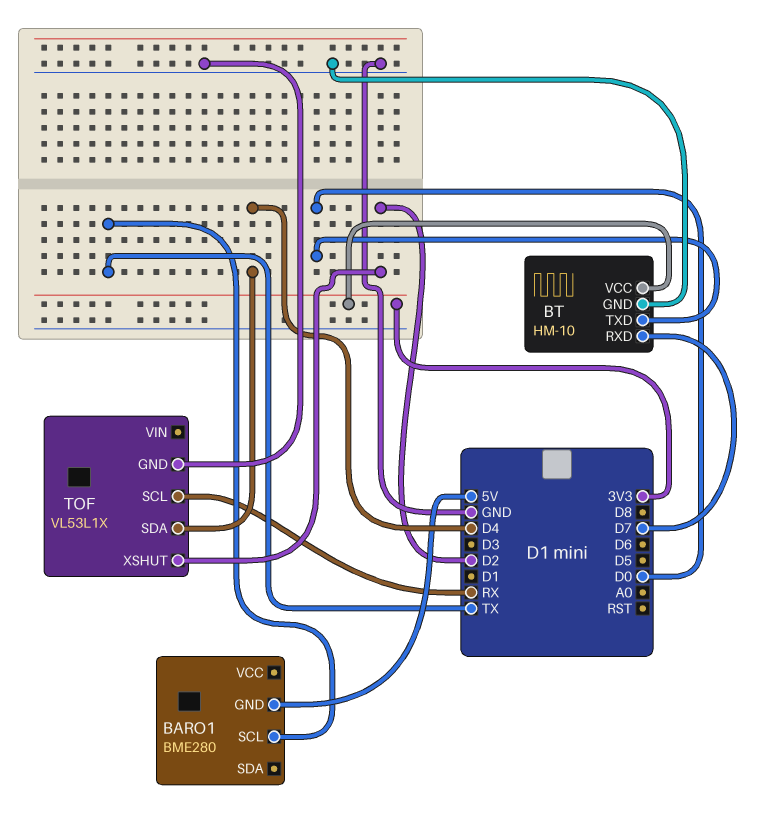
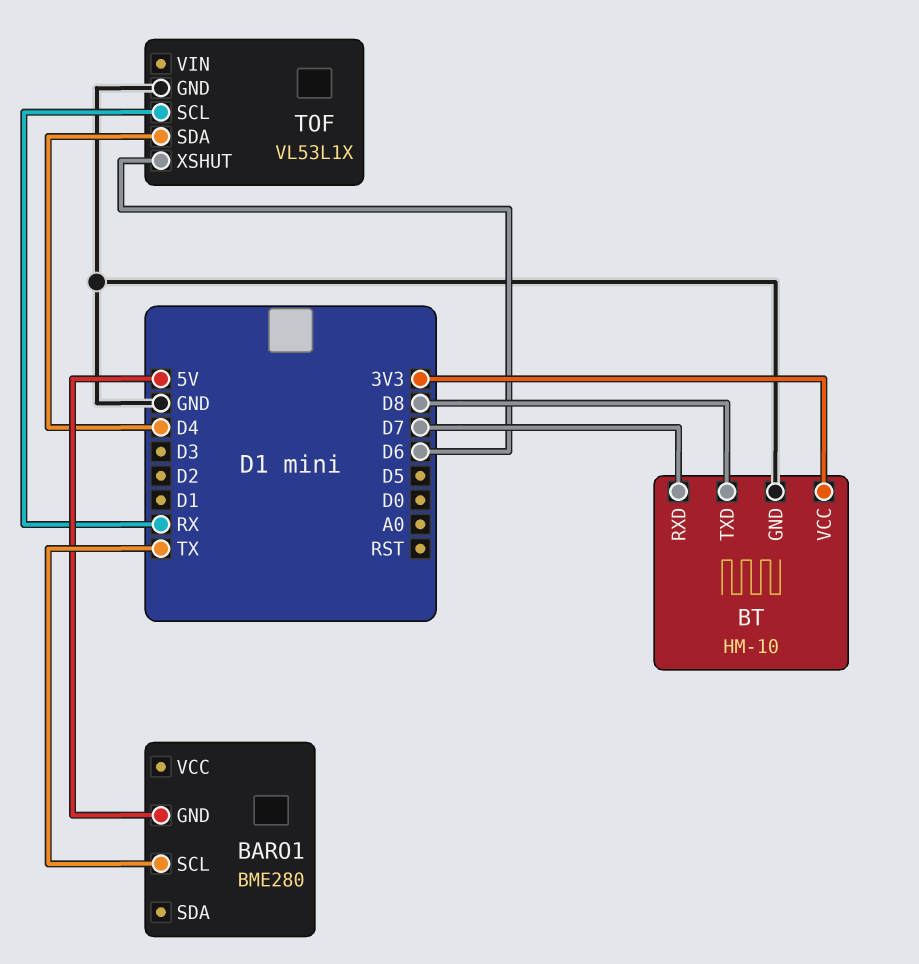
BT pin TXD: D0 -> D8
TOF pin XSHUT: D2 -> D6

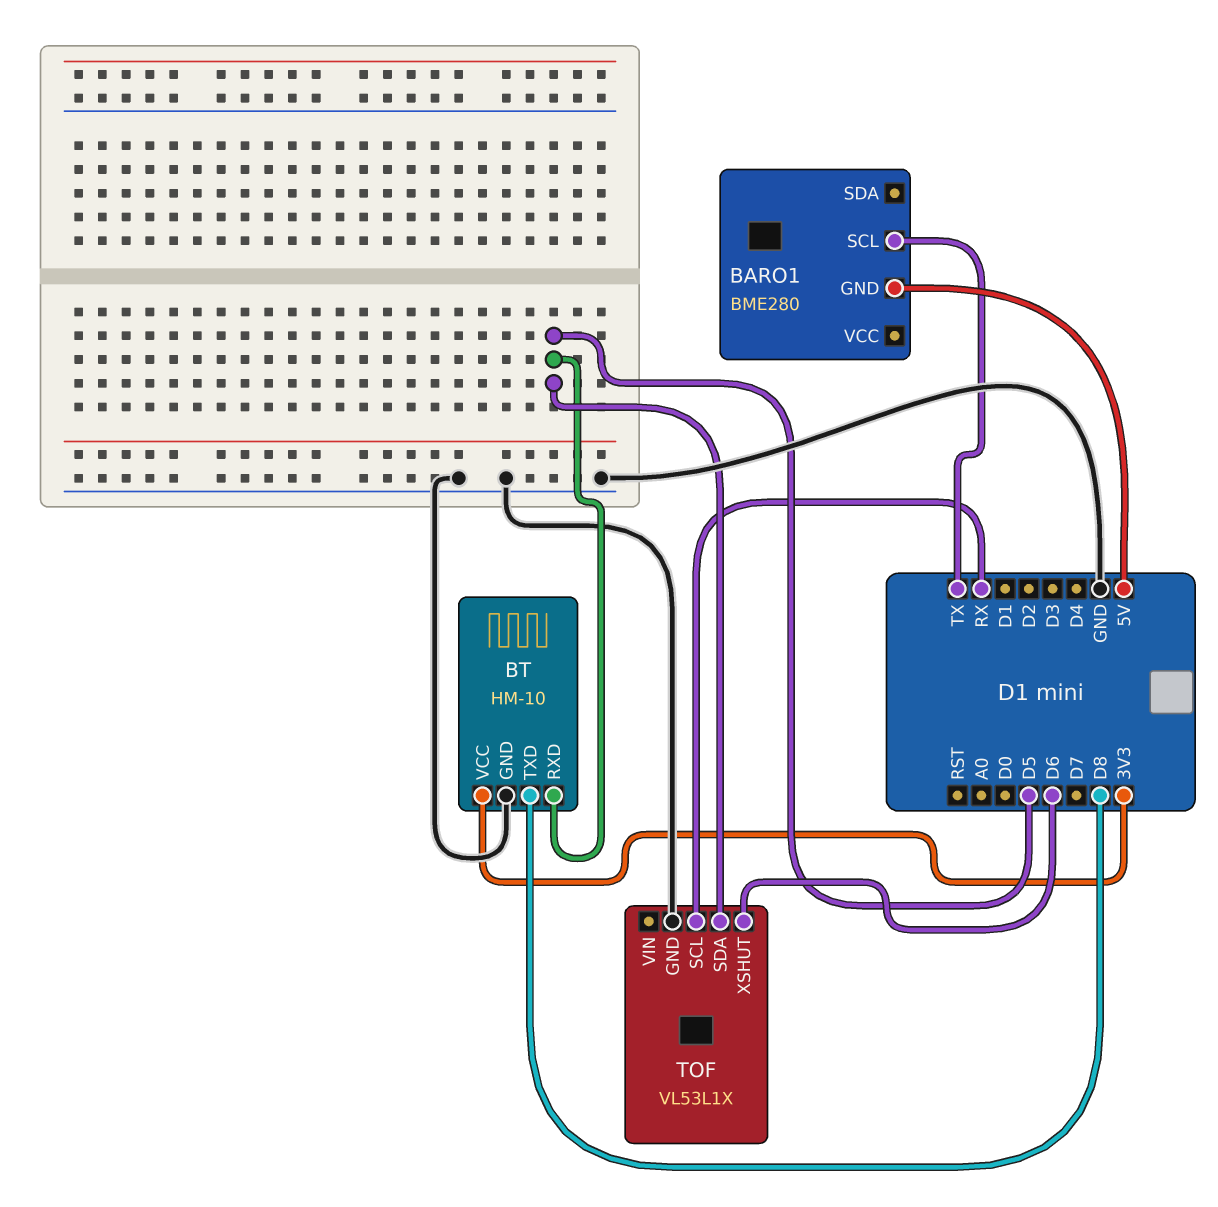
BT pin RXD: D7 -> D5
TOF pin SDA: D4 -> D5

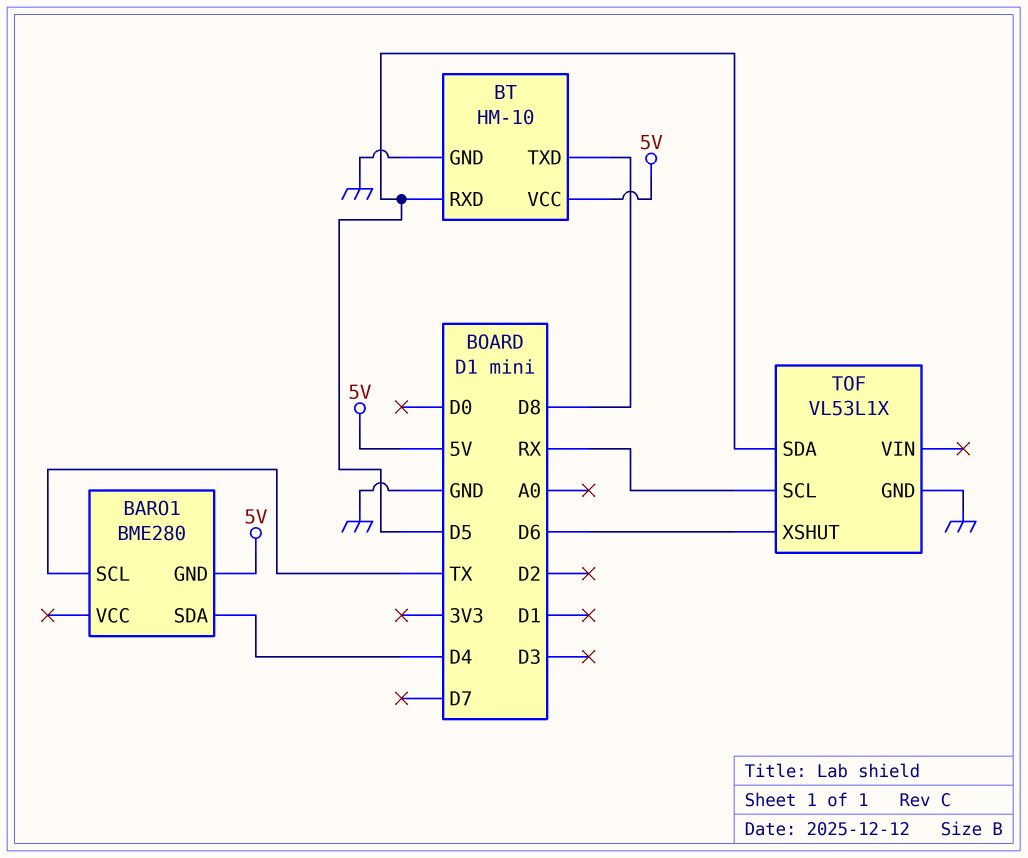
BARO1 pin SDA: none -> D4
BT pin VCC: 3V3 -> 5V

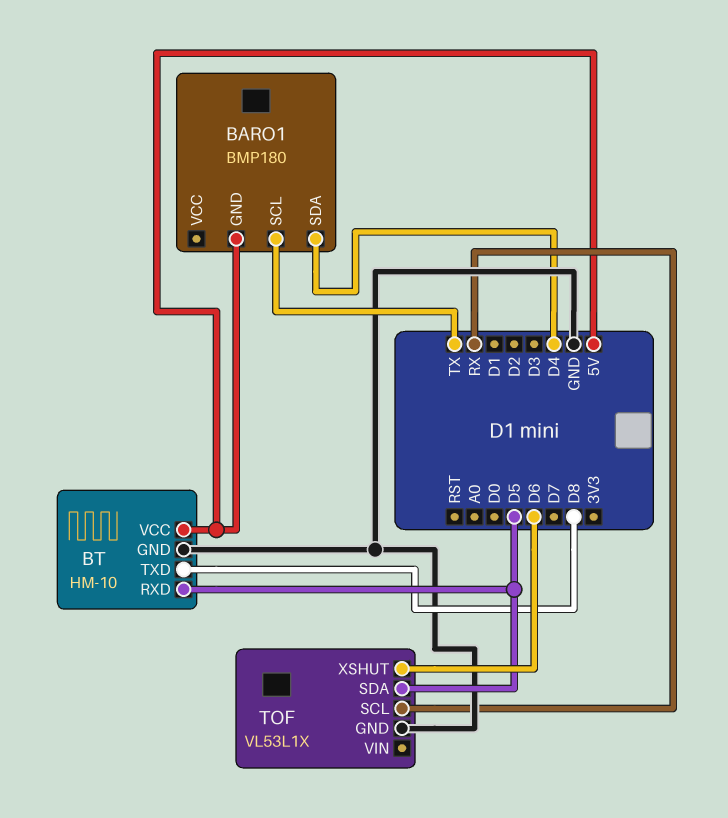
BARO1: BME280 -> BMP180

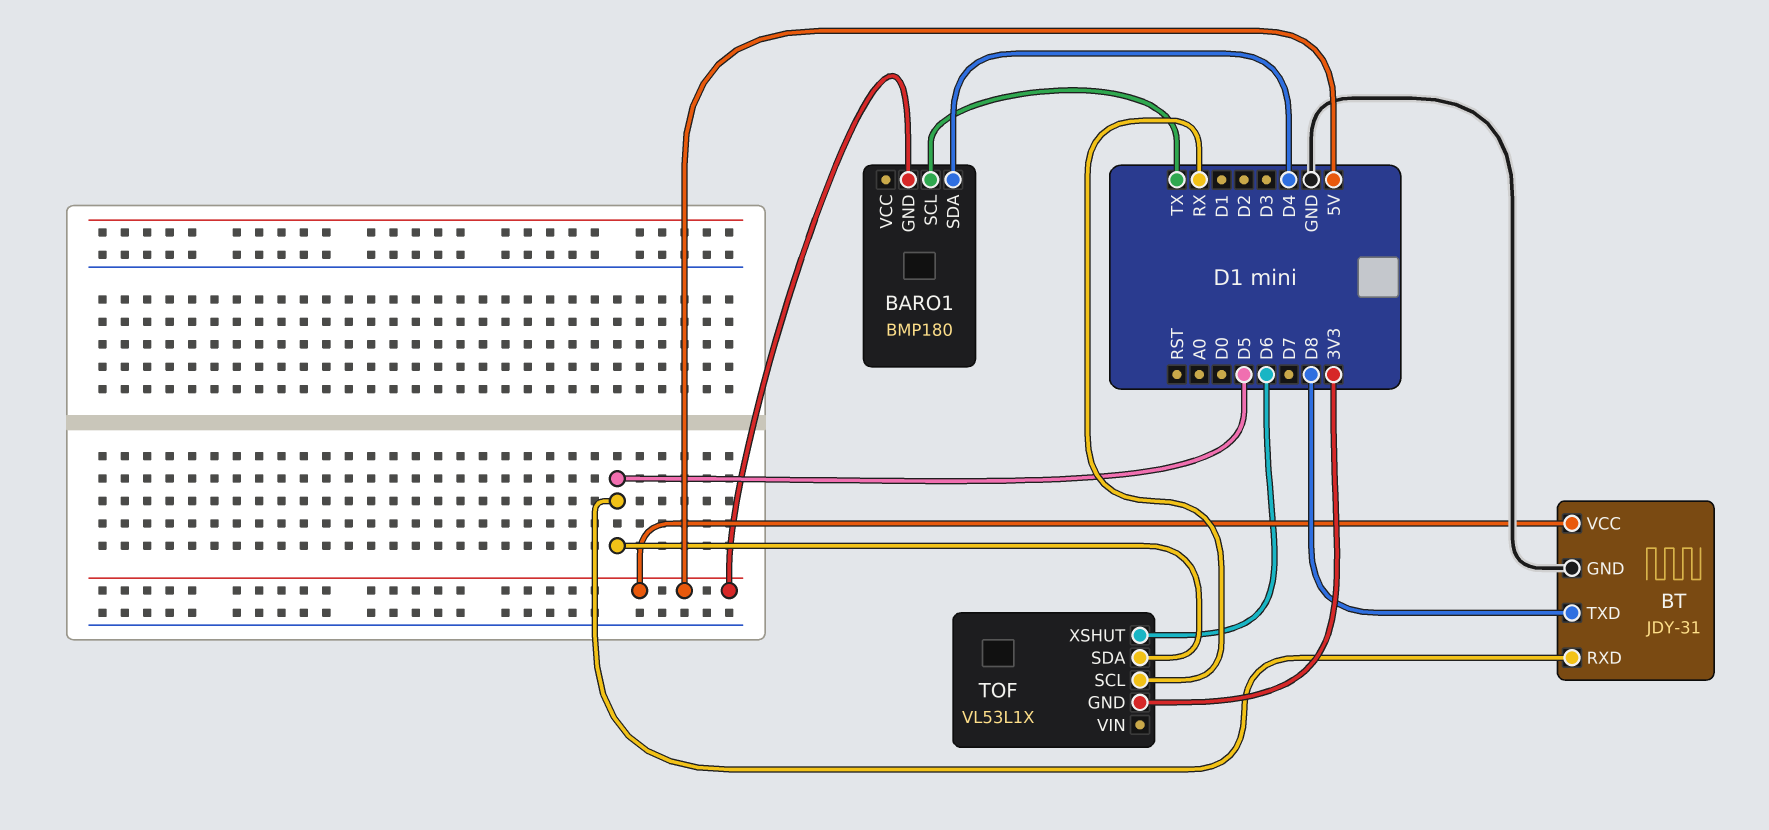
BT: HM-10 -> JDY-31
TOF pin GND: GND -> 3V3

